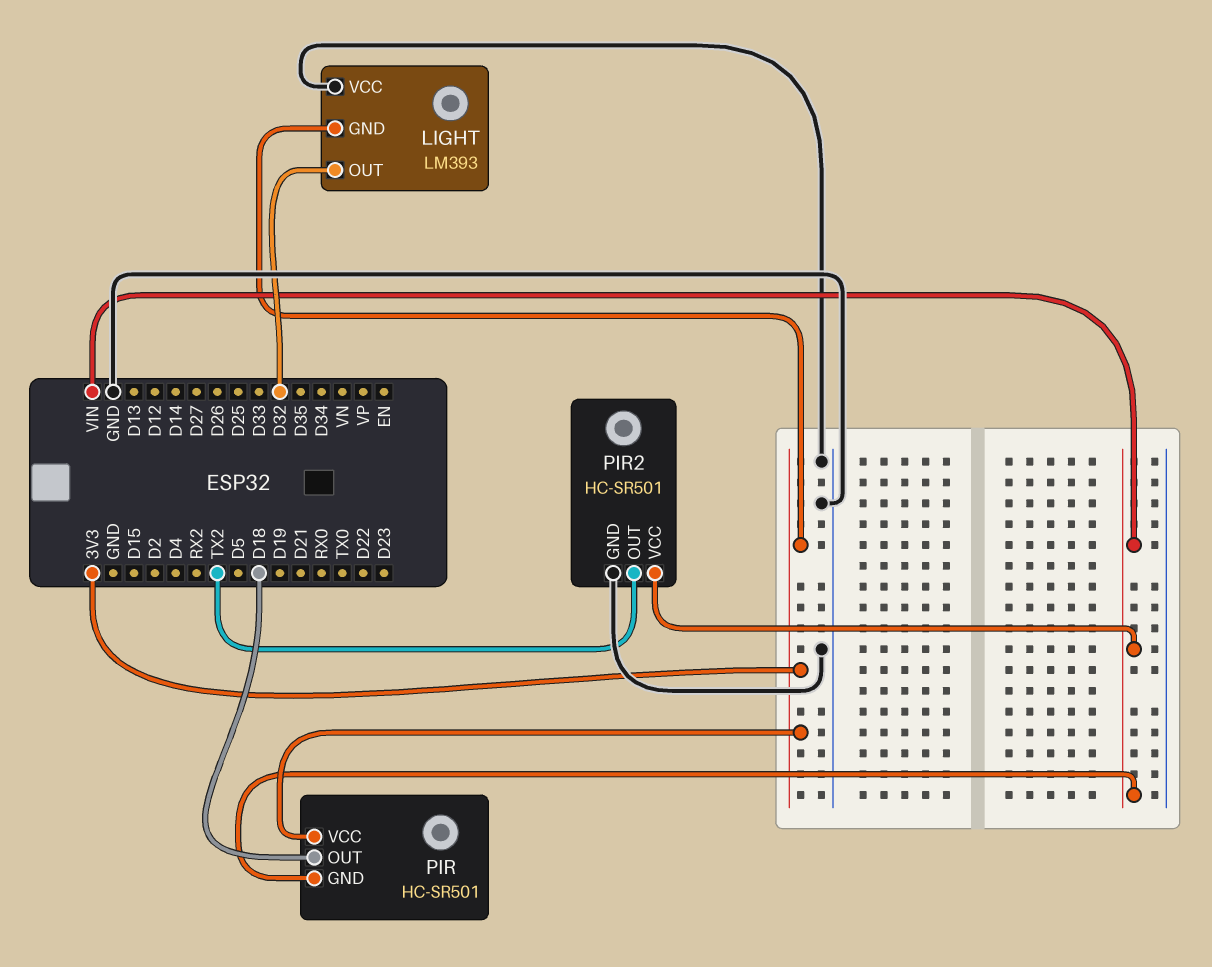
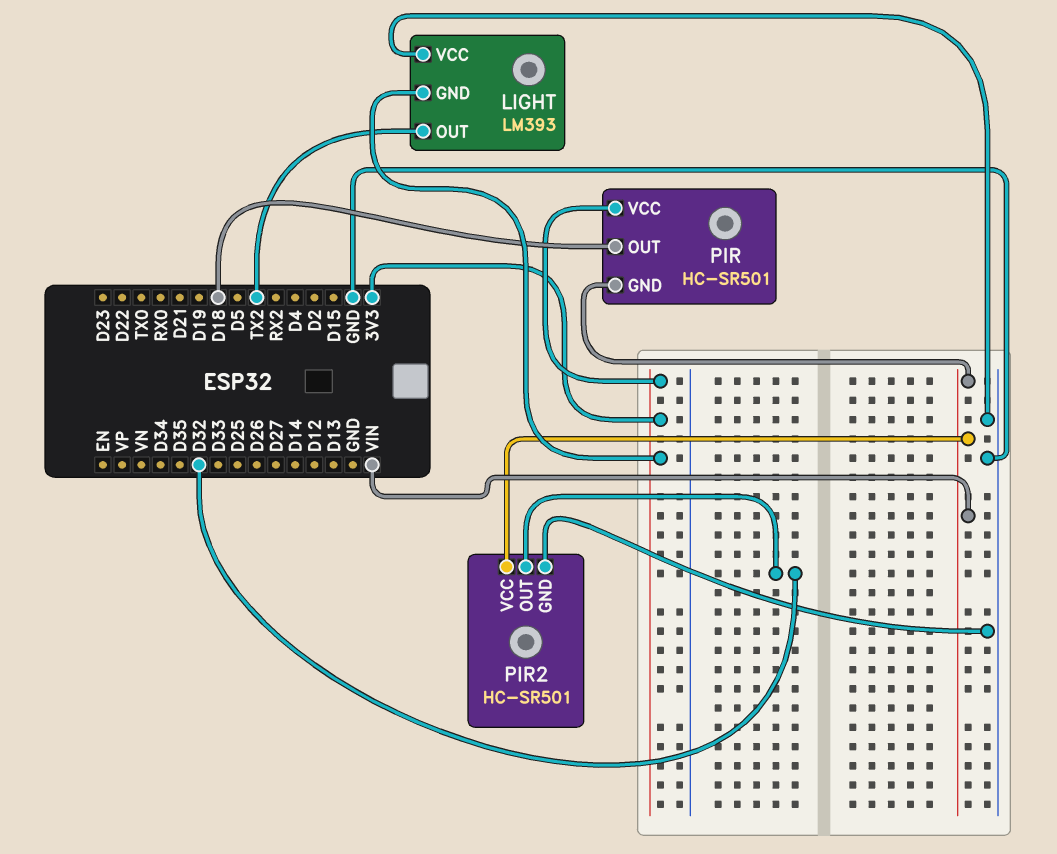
LIGHT pin OUT: D32 -> TX2
PIR2 pin OUT: TX2 -> D32

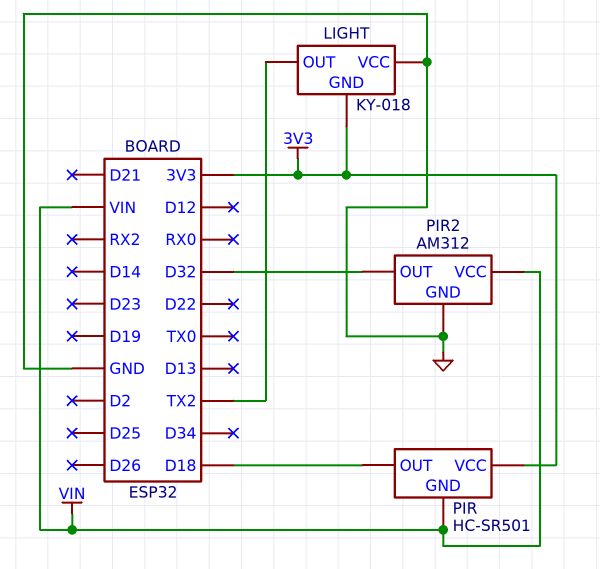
LIGHT: LM393 -> KY-018
PIR2: HC-SR501 -> AM312

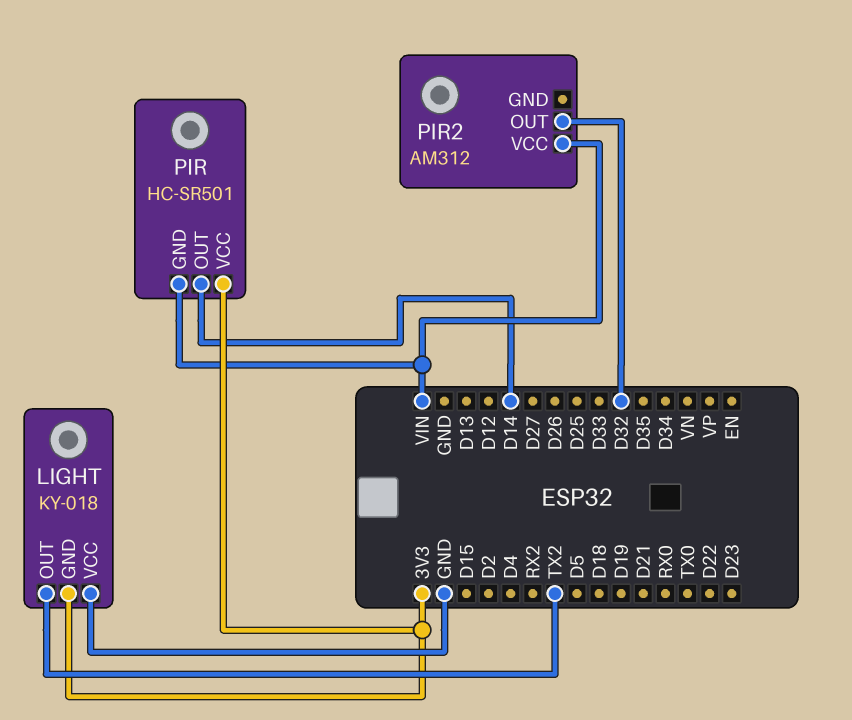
PIR pin OUT: D18 -> D14
PIR2 pin GND: GND -> none

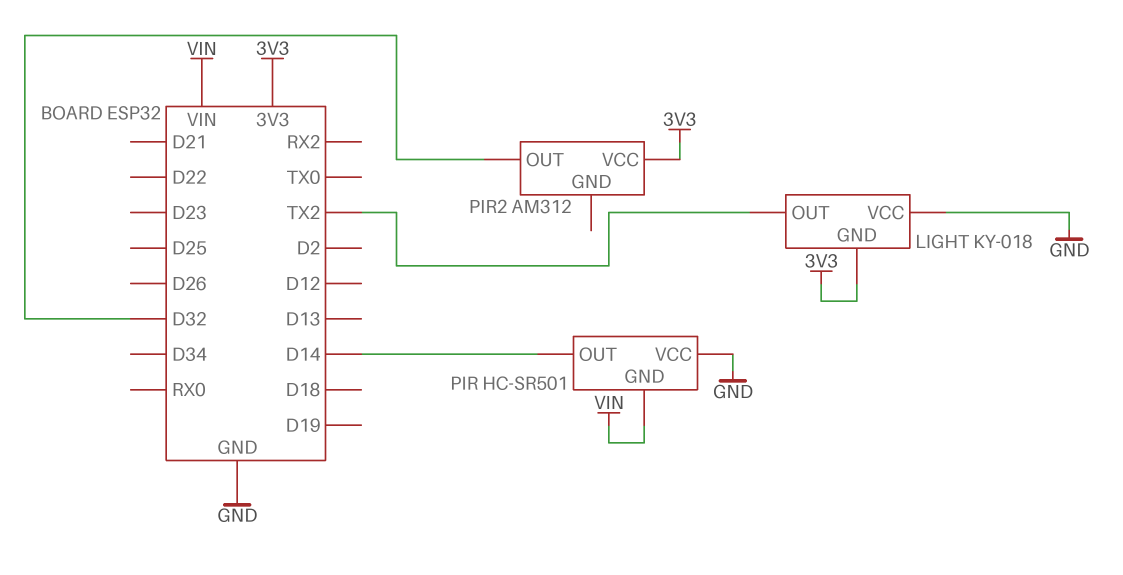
PIR pin VCC: 3V3 -> GND
PIR2 pin VCC: VIN -> 3V3

